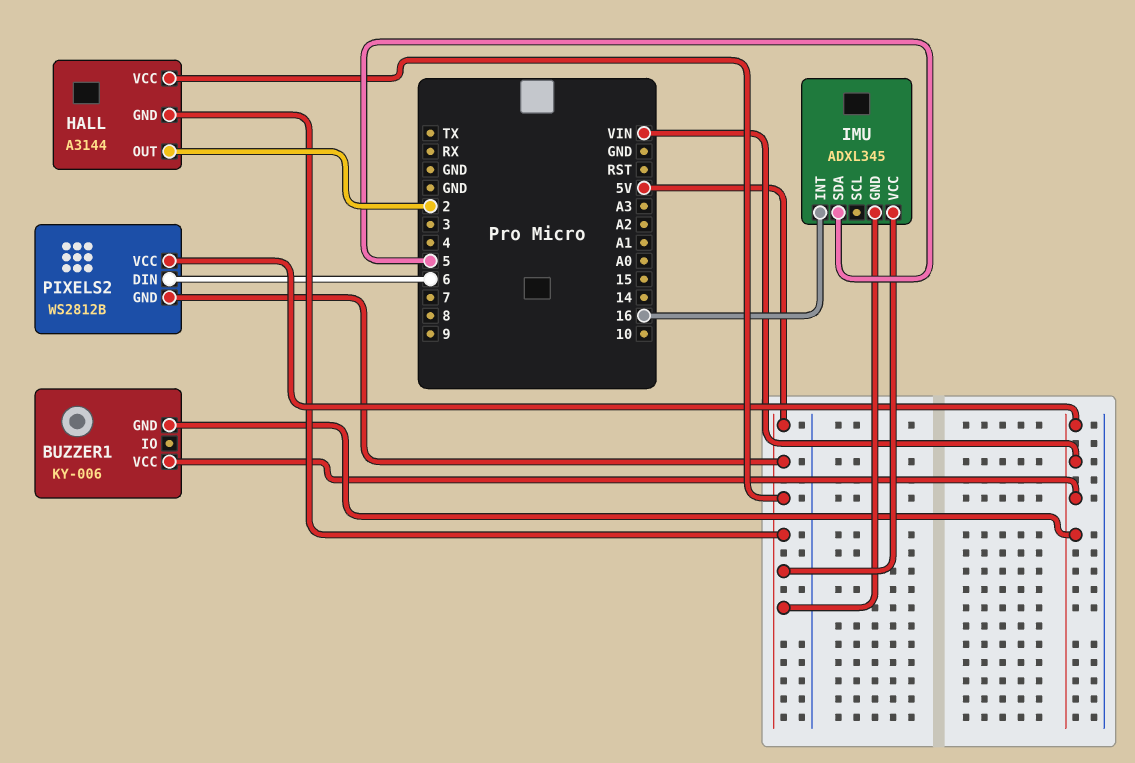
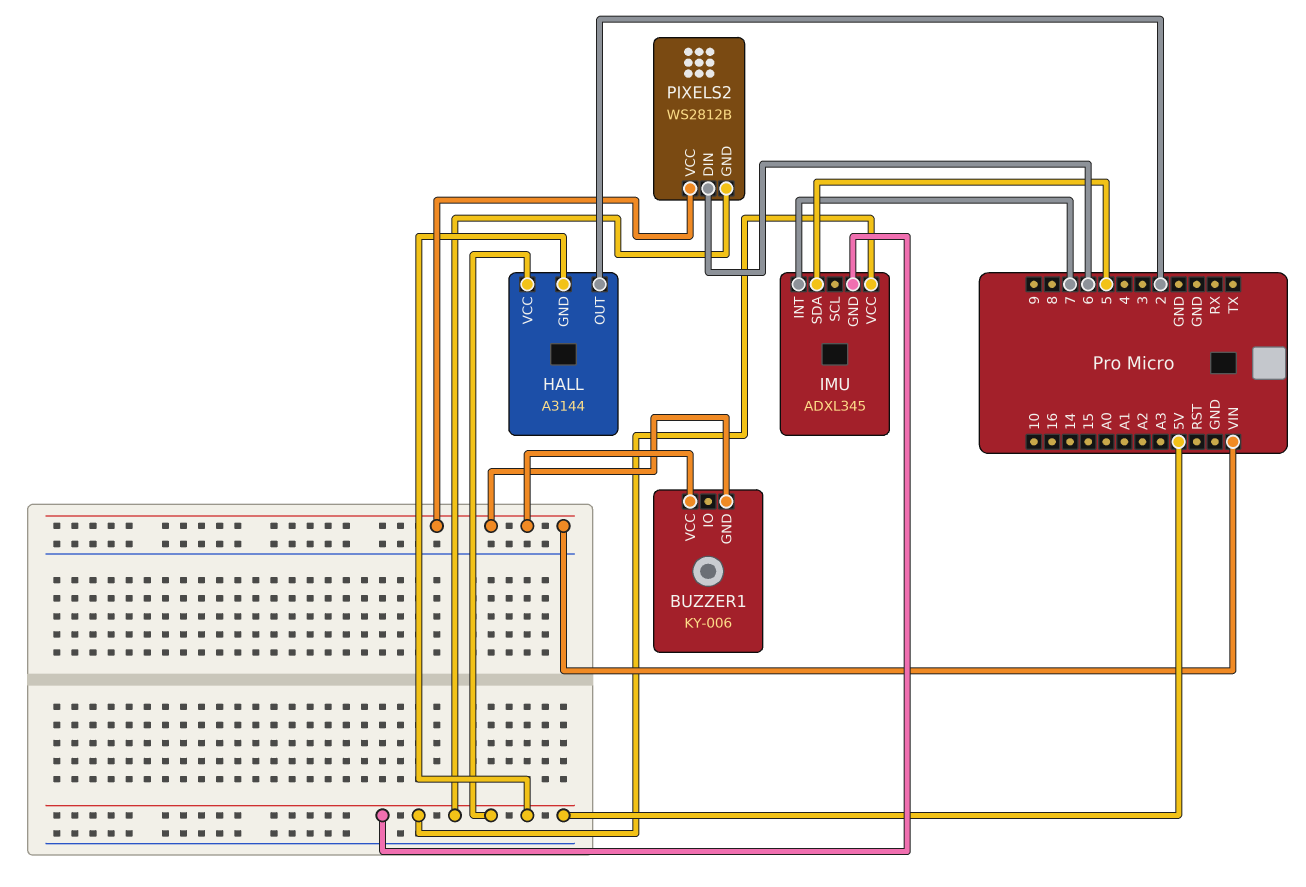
IMU pin INT: 16 -> 7

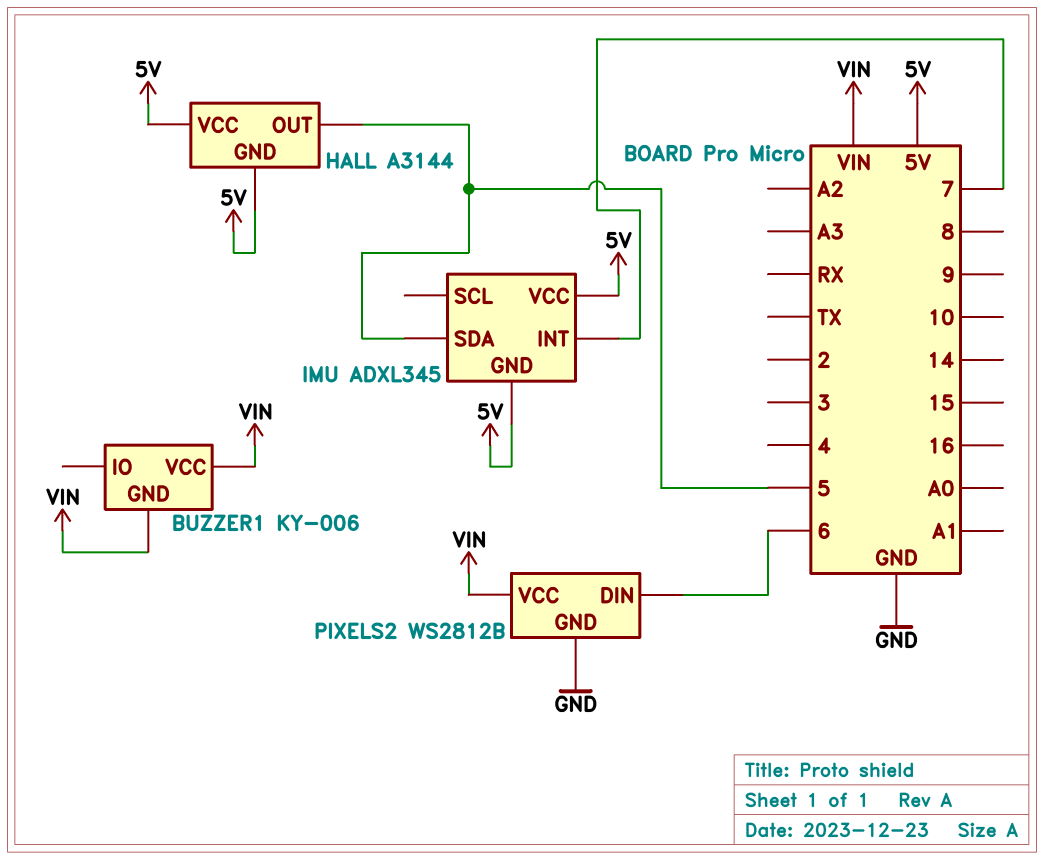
HALL pin OUT: 2 -> 5
PIXELS2 pin GND: 5V -> GND

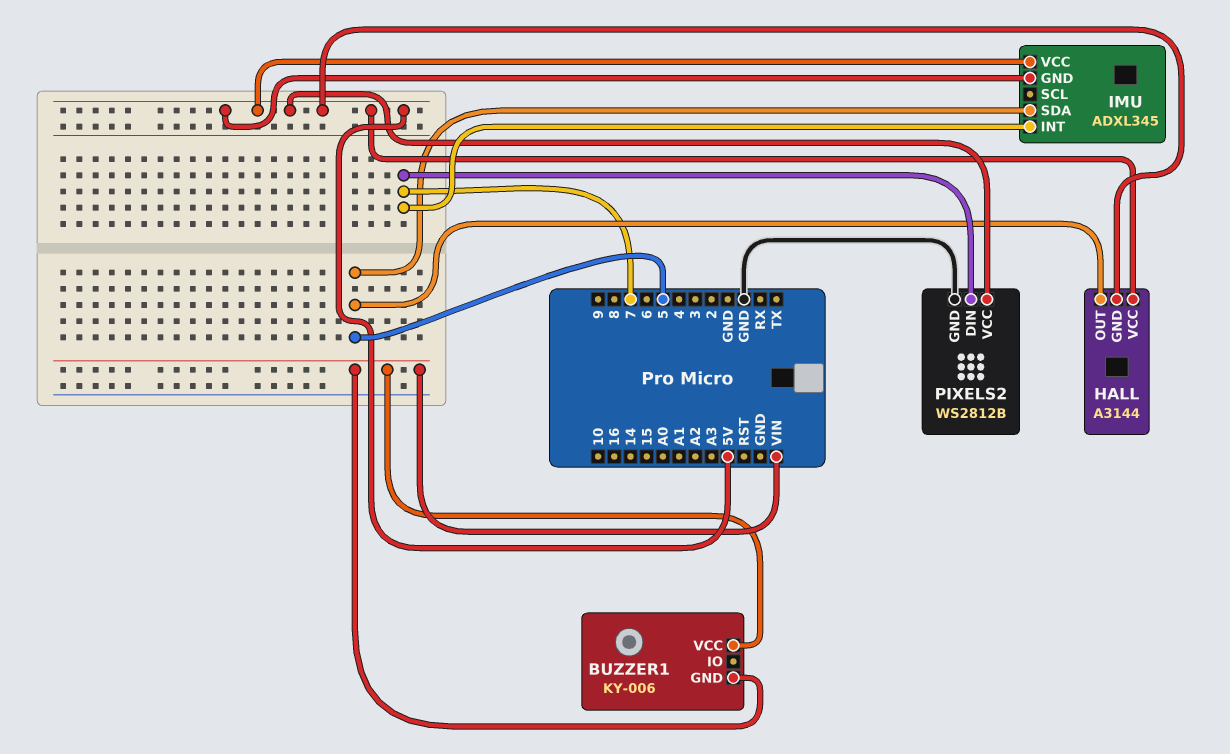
PIXELS2 pin DIN: 6 -> 7
PIXELS2 pin VCC: VIN -> 5V

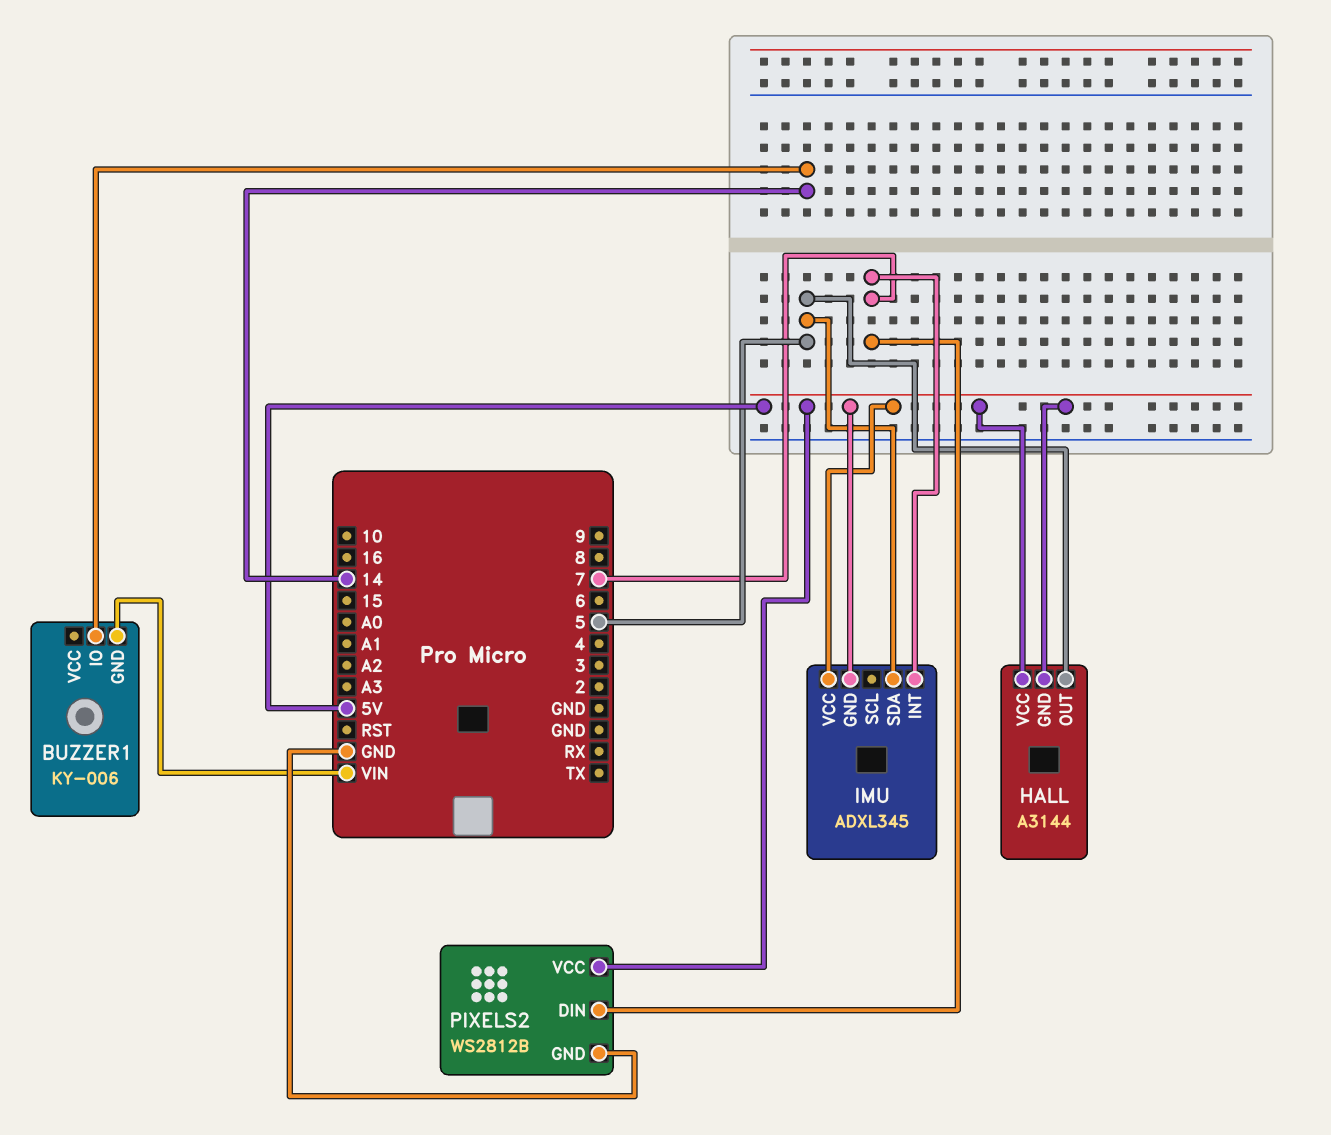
BUZZER1 pin IO: none -> 14
BUZZER1 pin VCC: VIN -> none

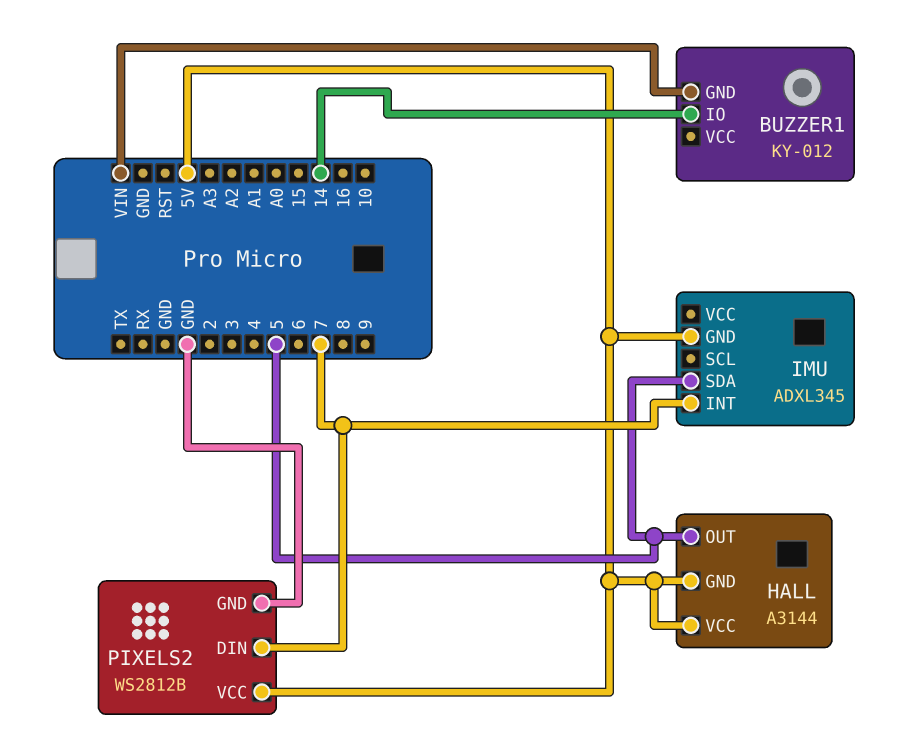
BUZZER1: KY-006 -> KY-012
IMU pin VCC: 5V -> none

